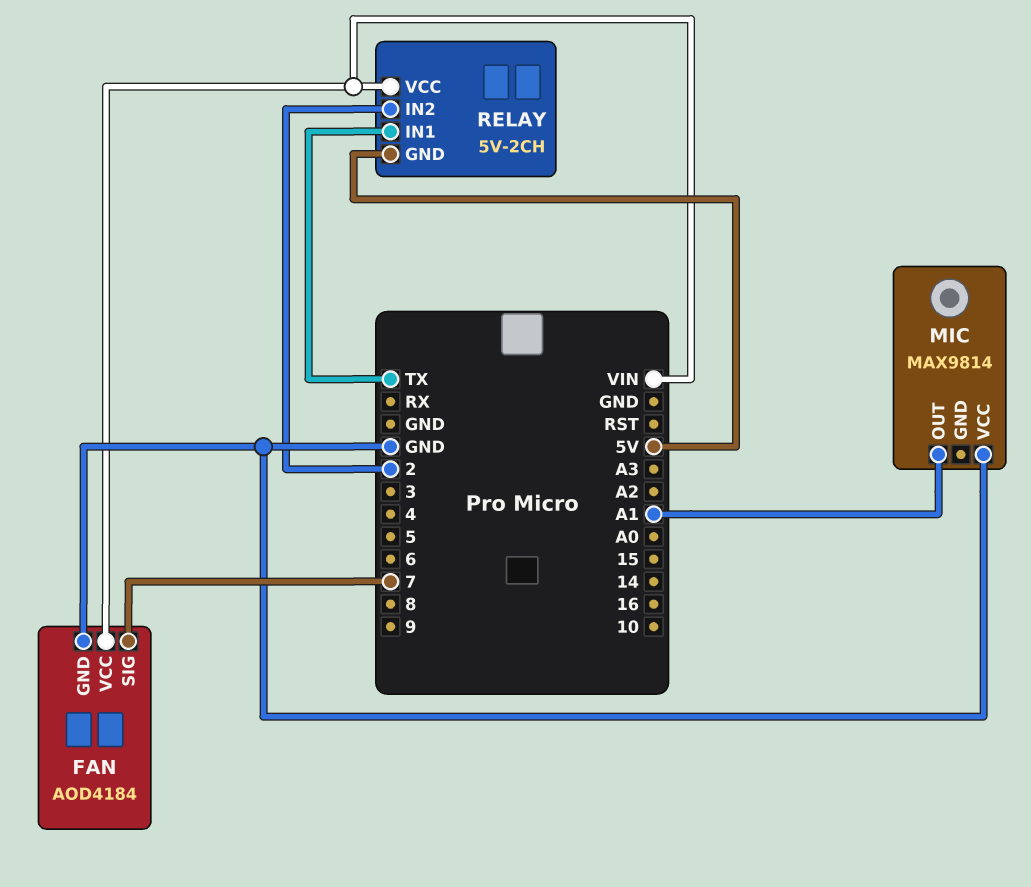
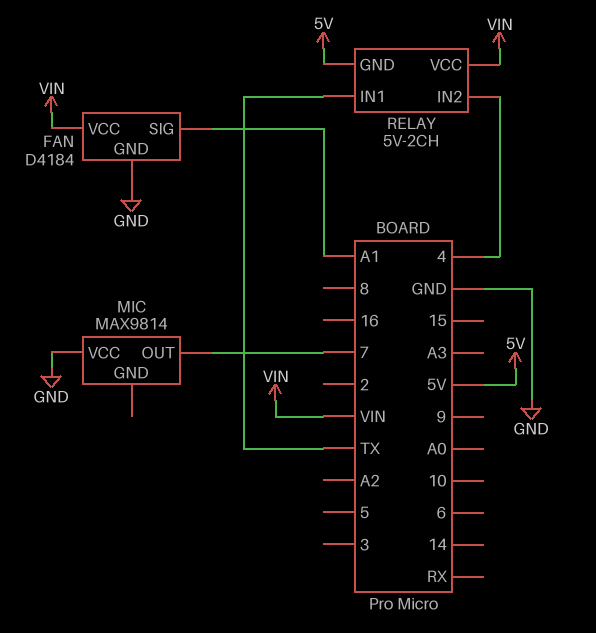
FAN: AOD4184 -> D4184
FAN pin SIG: 7 -> A1
MIC pin OUT: A1 -> 7
RELAY pin IN2: 2 -> 4

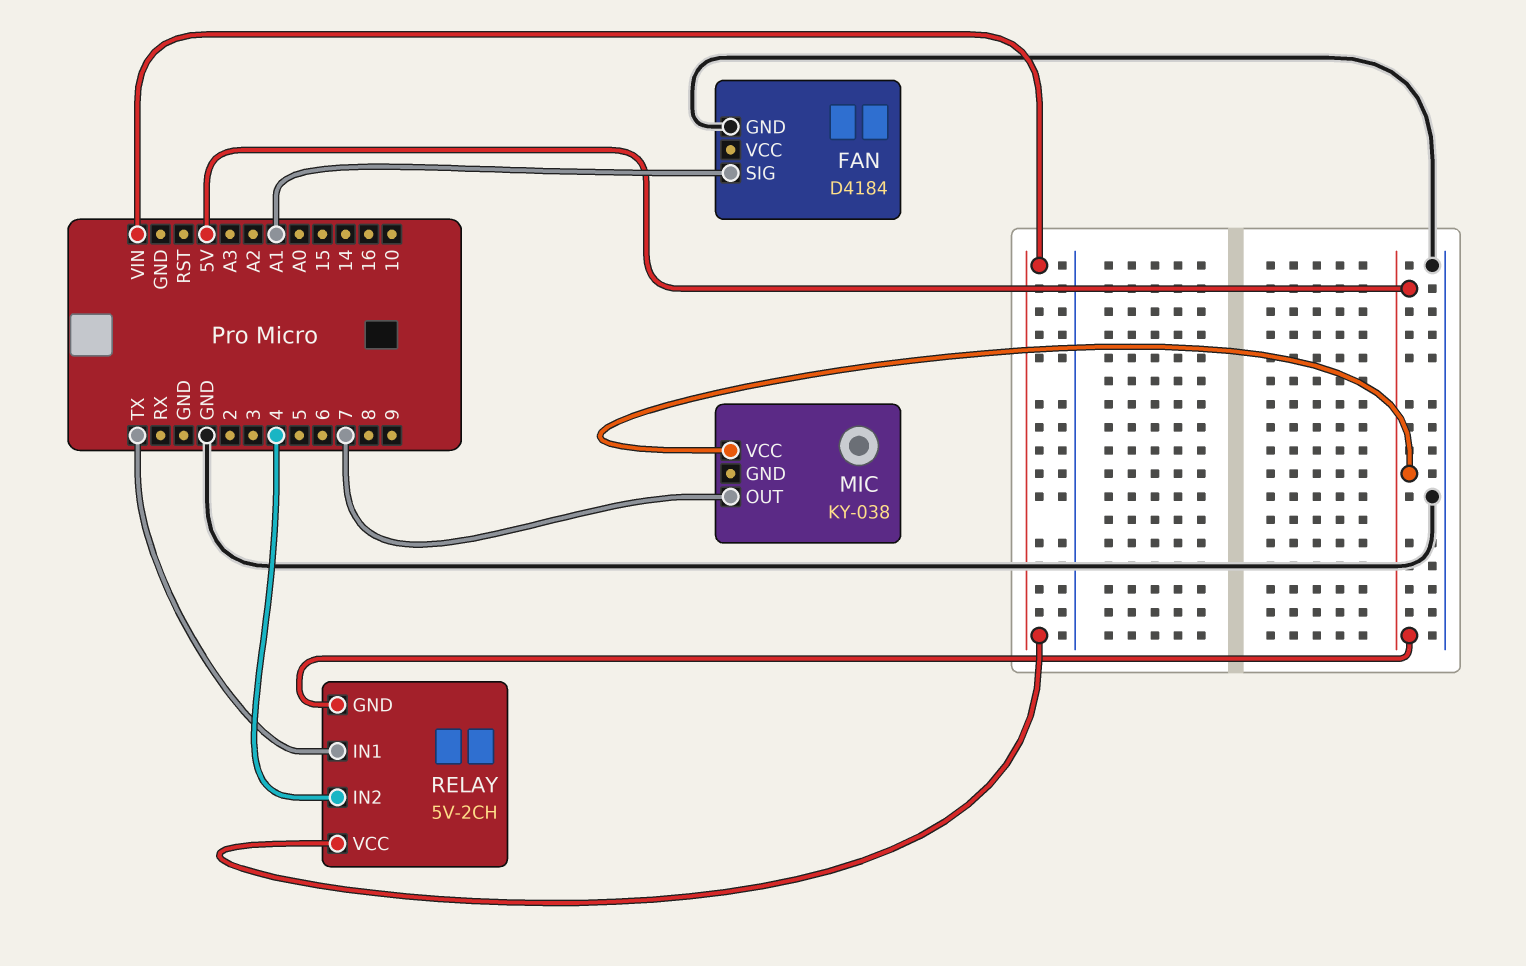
FAN pin VCC: VIN -> none
MIC: MAX9814 -> KY-038
MIC pin VCC: GND -> 5V

